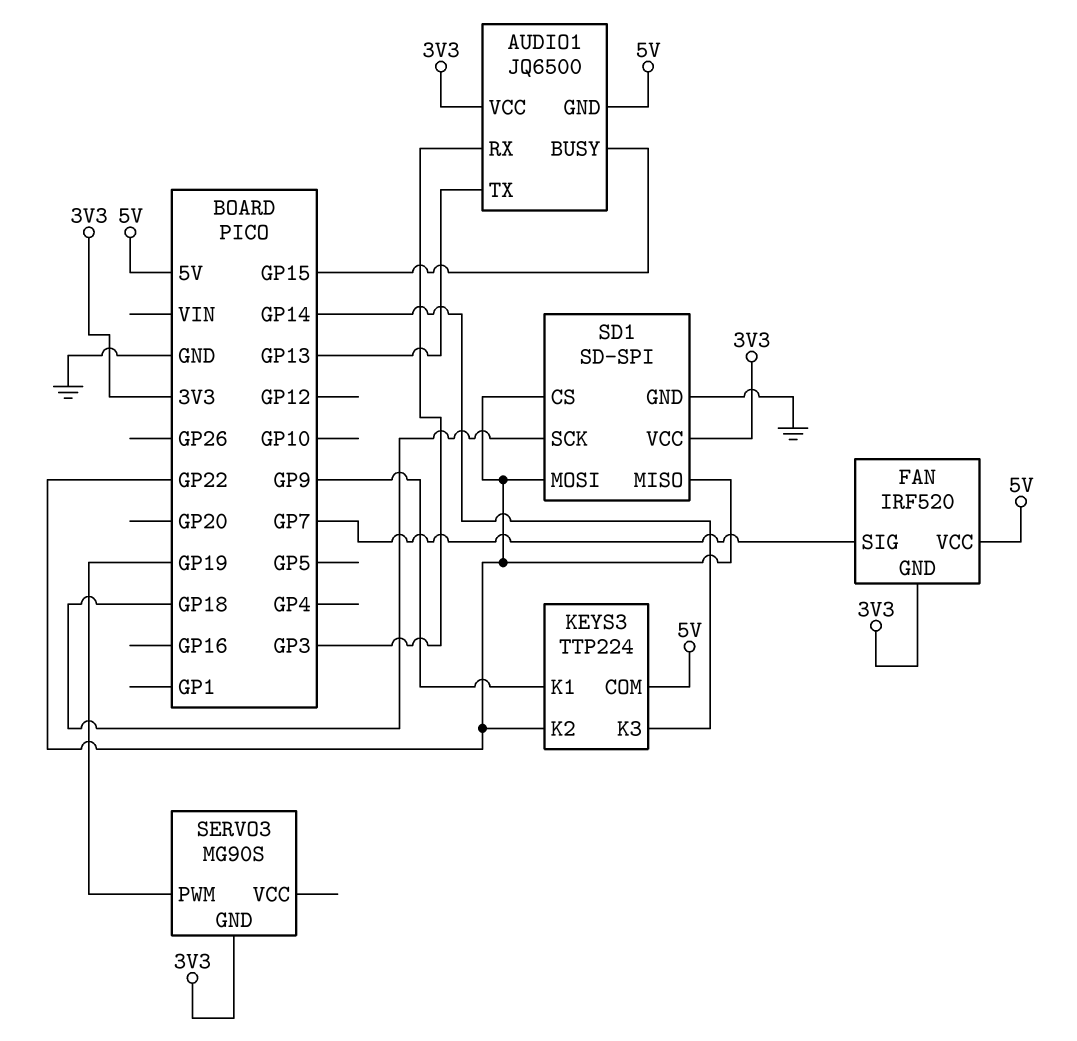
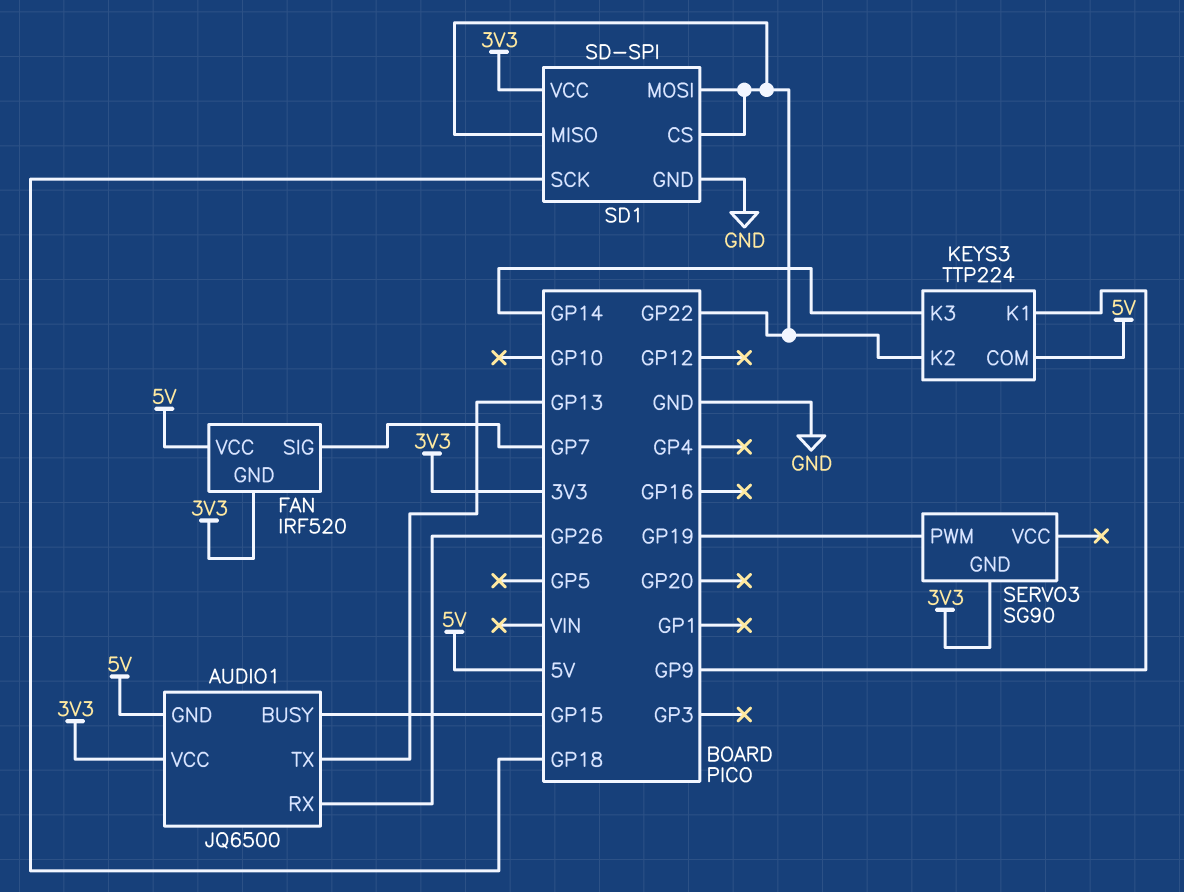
AUDIO1 pin RX: GP3 -> GP26
SERVO3: MG90S -> SG90

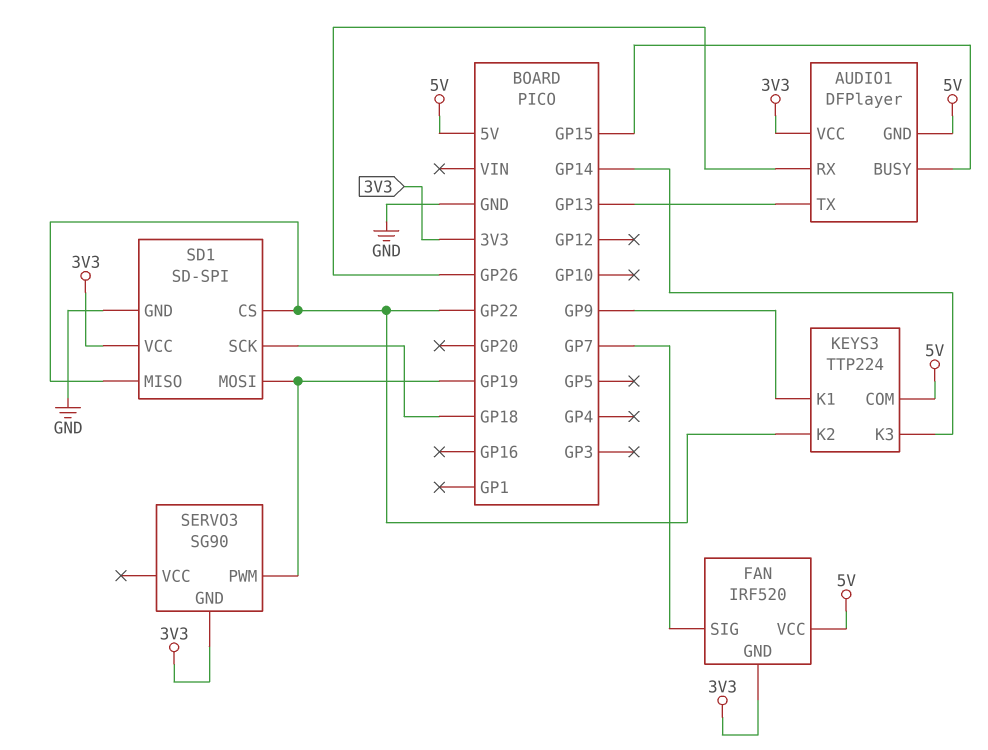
AUDIO1: JQ6500 -> DFPlayer
SD1 pin MOSI: GP22 -> GP19

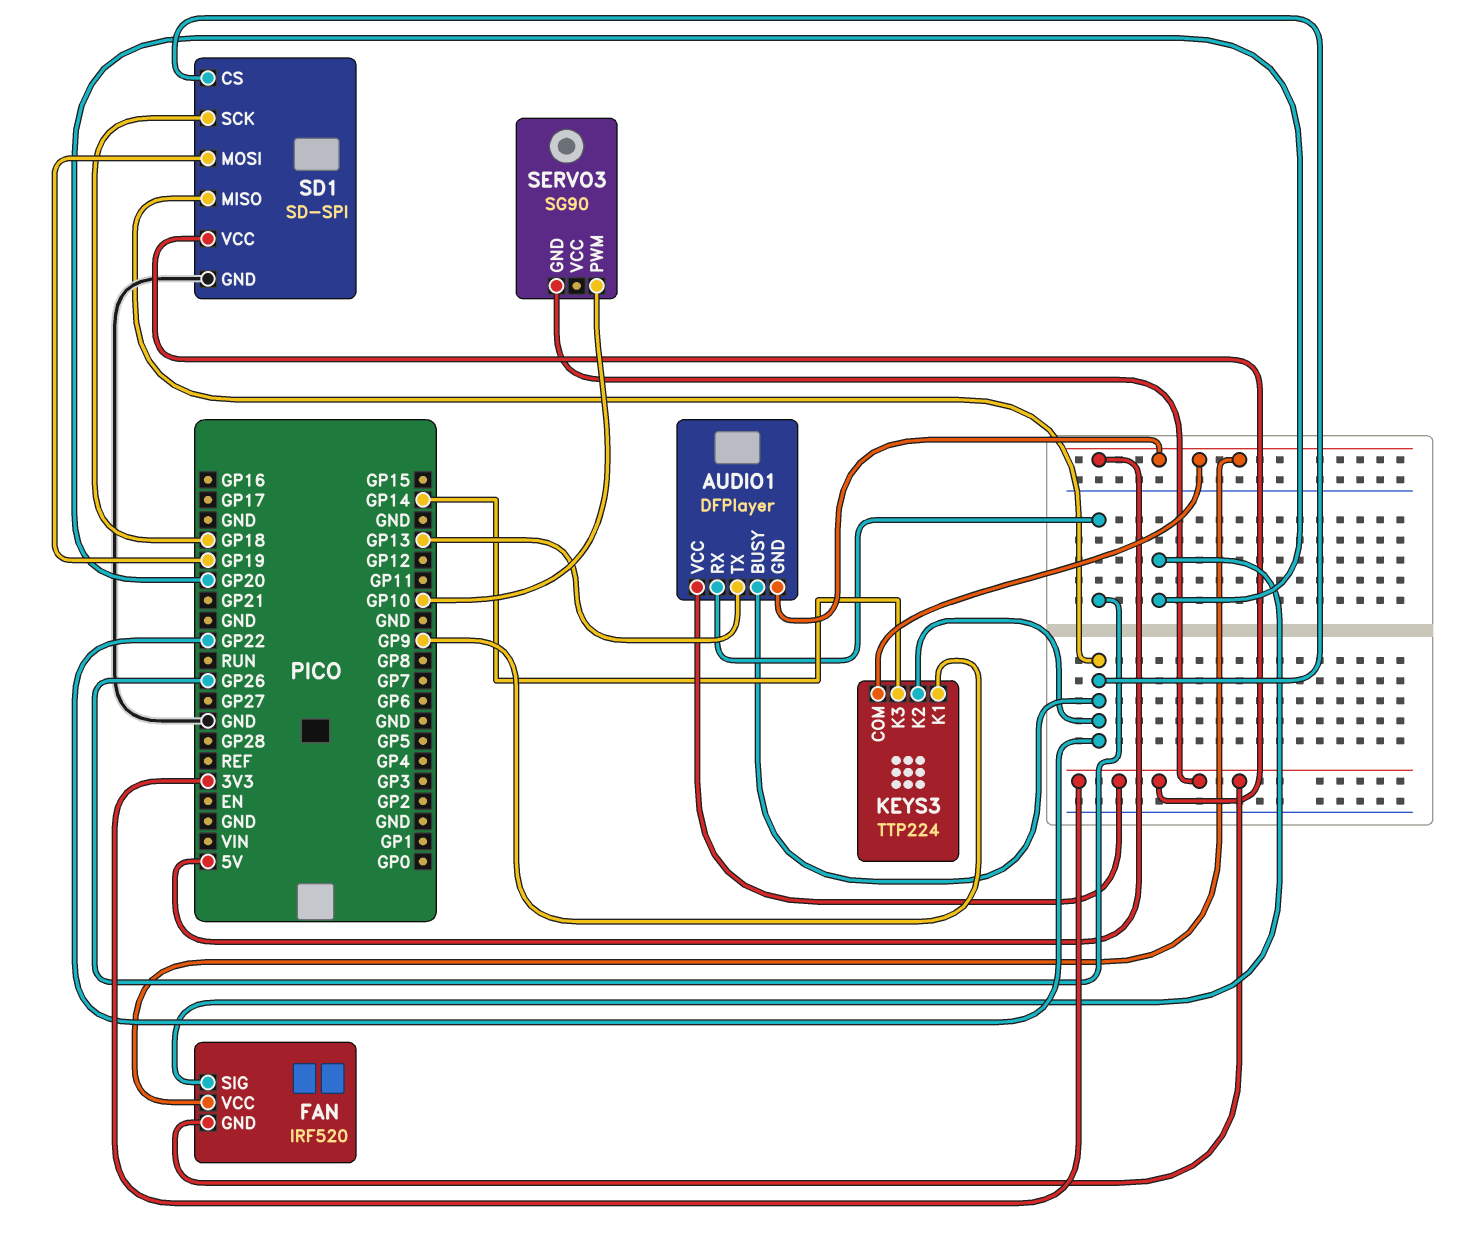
AUDIO1 pin BUSY: GP15 -> GP22
FAN pin SIG: GP7 -> GP20
SERVO3 pin PWM: GP19 -> GP10

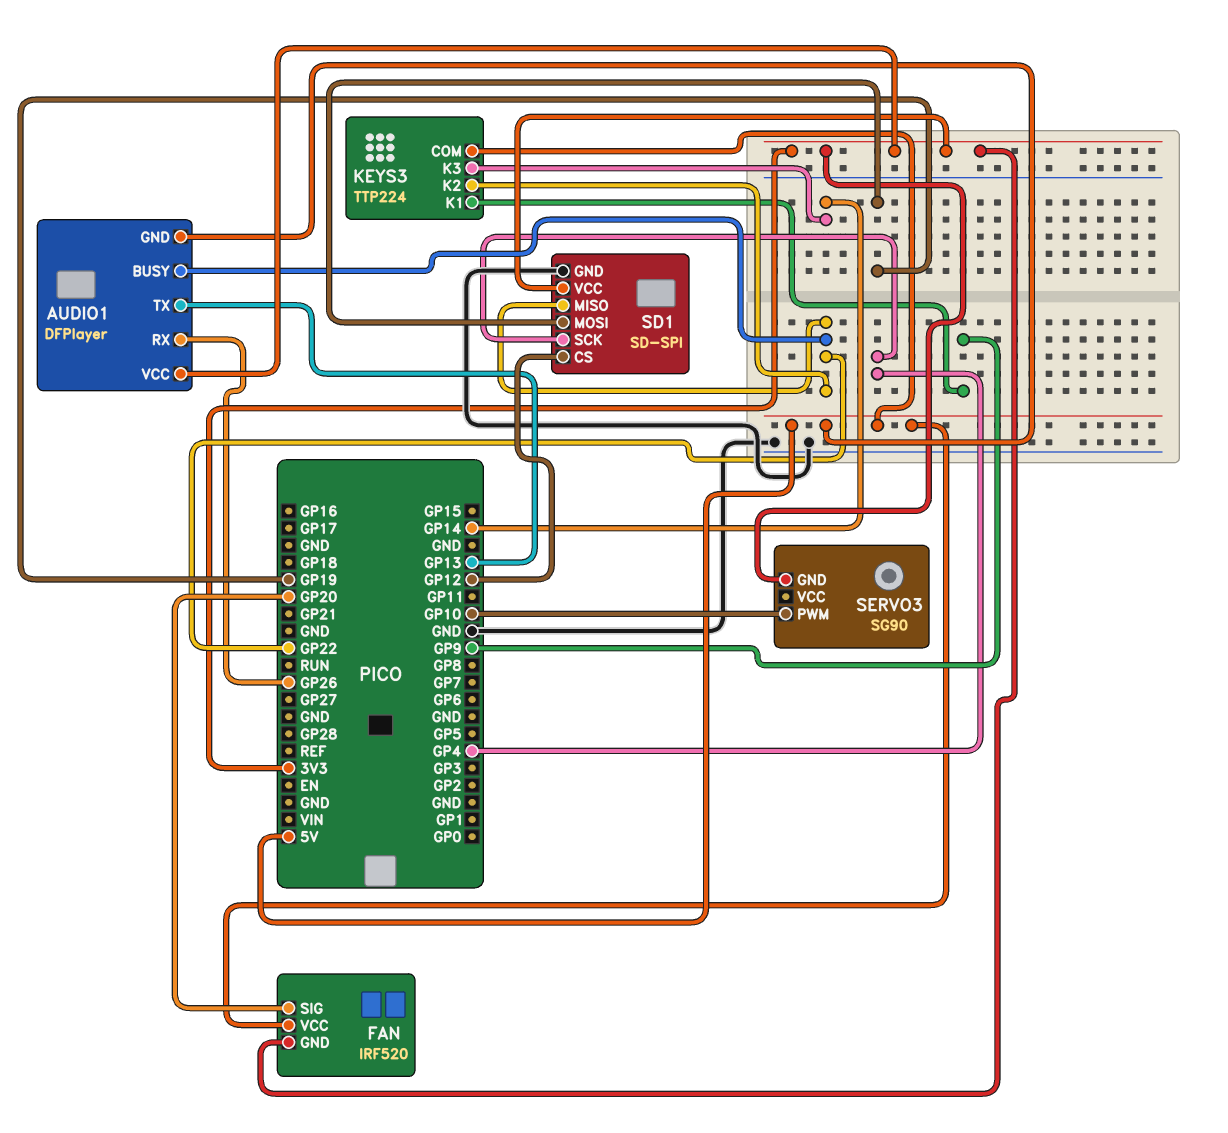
SD1 pin CS: GP22 -> GP12
SD1 pin SCK: GP18 -> GP4

